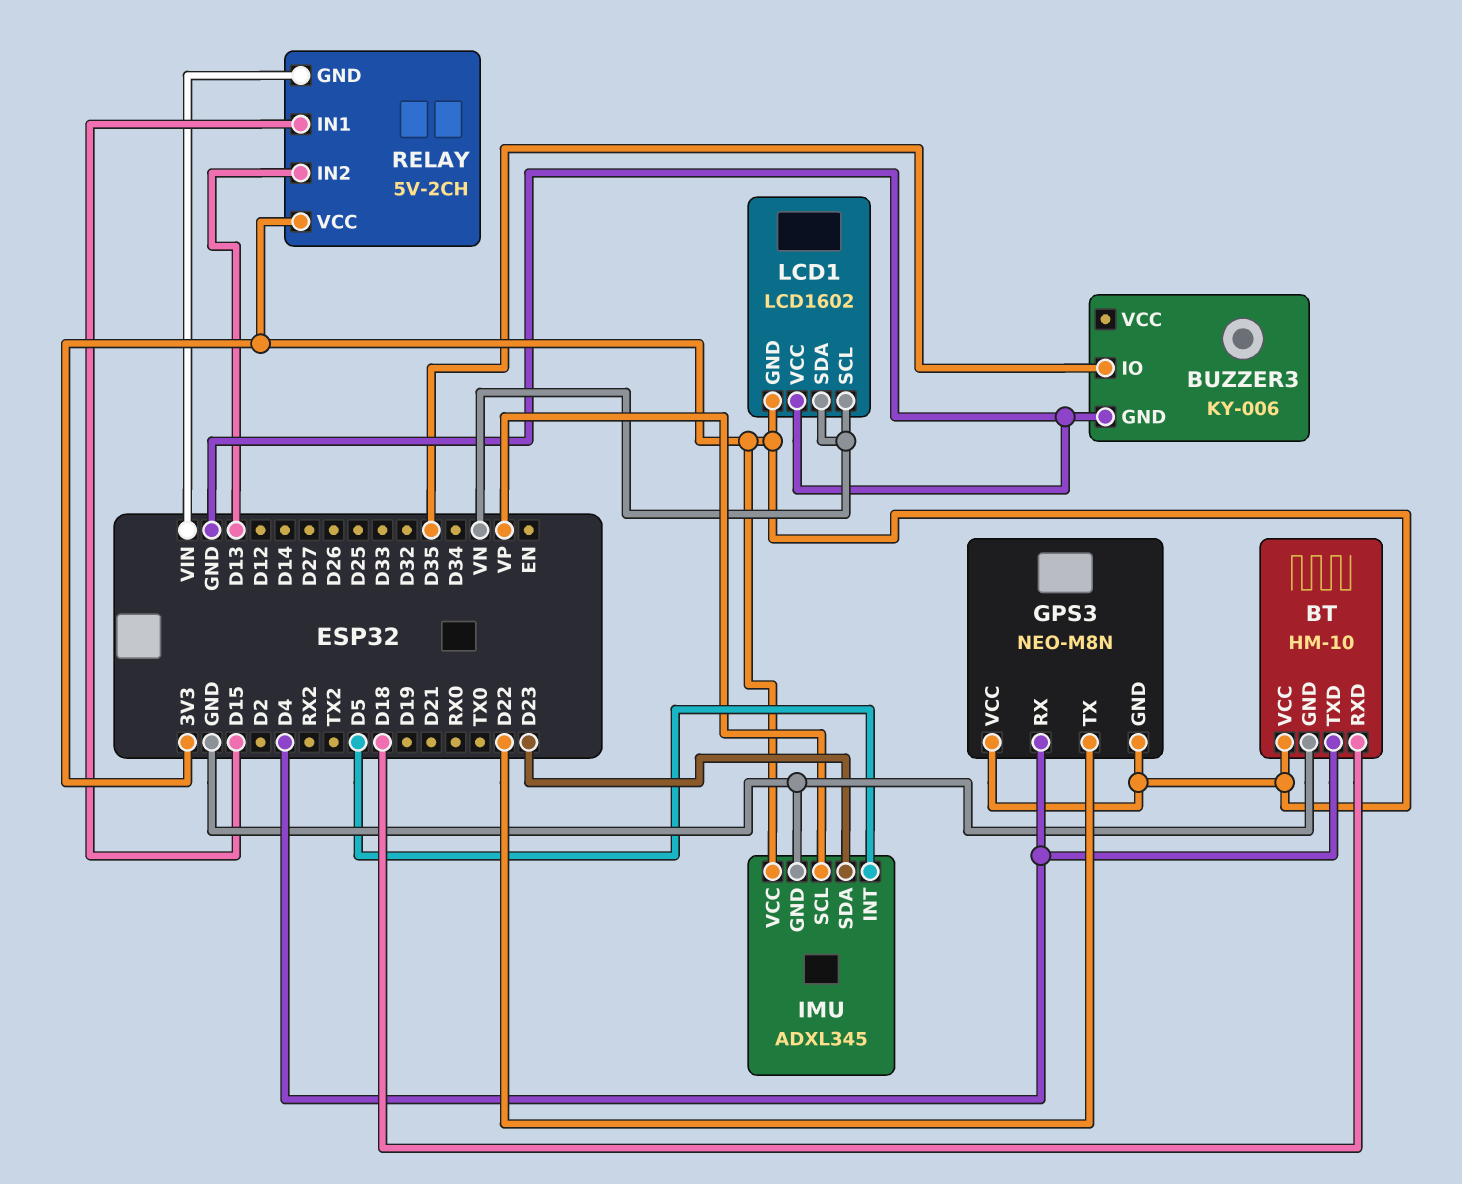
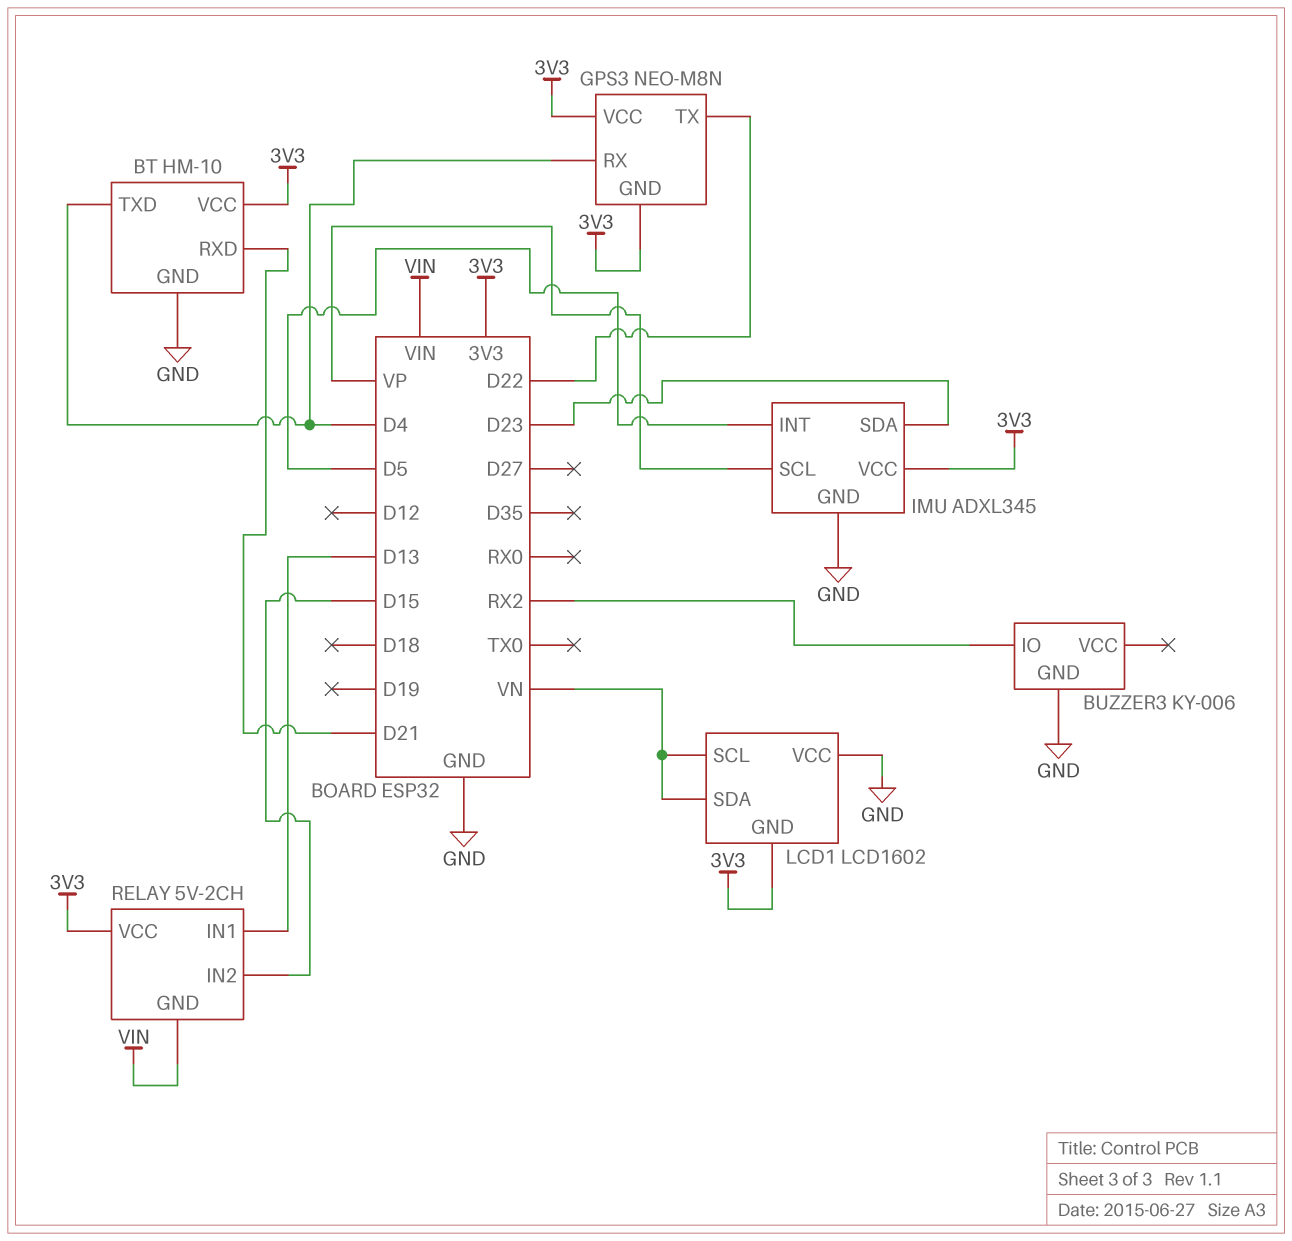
BT pin RXD: D18 -> D21
BUZZER3 pin IO: D35 -> RX2
RELAY pin IN1: D15 -> D13
RELAY pin IN2: D13 -> D15

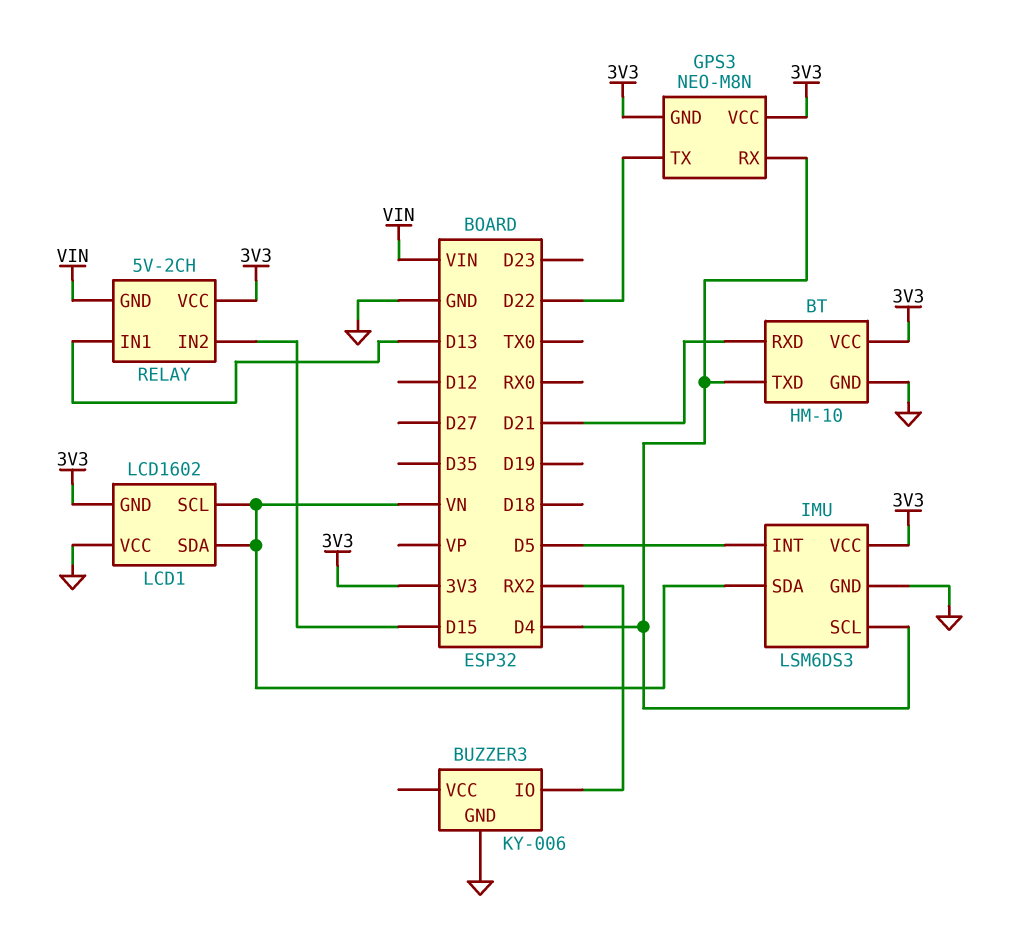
IMU: ADXL345 -> LSM6DS3
IMU pin SCL: VP -> D4
IMU pin SDA: D23 -> VN

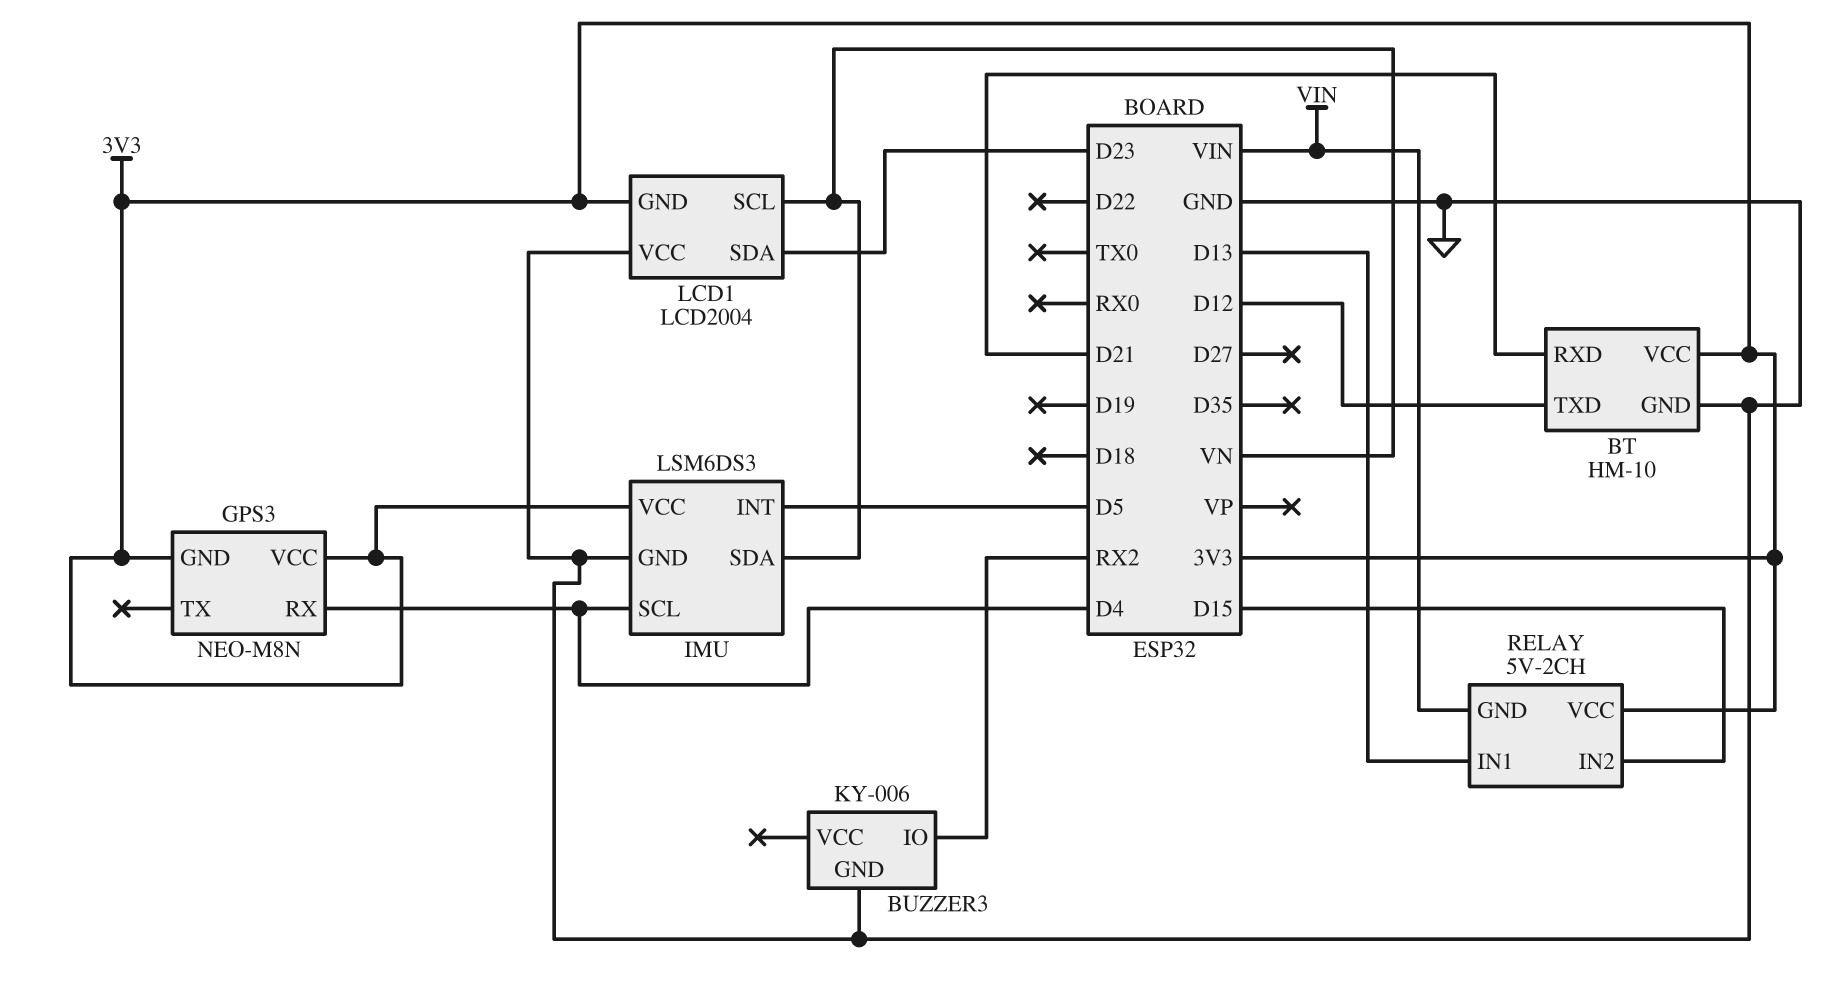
BT pin TXD: D4 -> D12
GPS3 pin TX: D22 -> none
LCD1: LCD1602 -> LCD2004
LCD1 pin SDA: VN -> D23

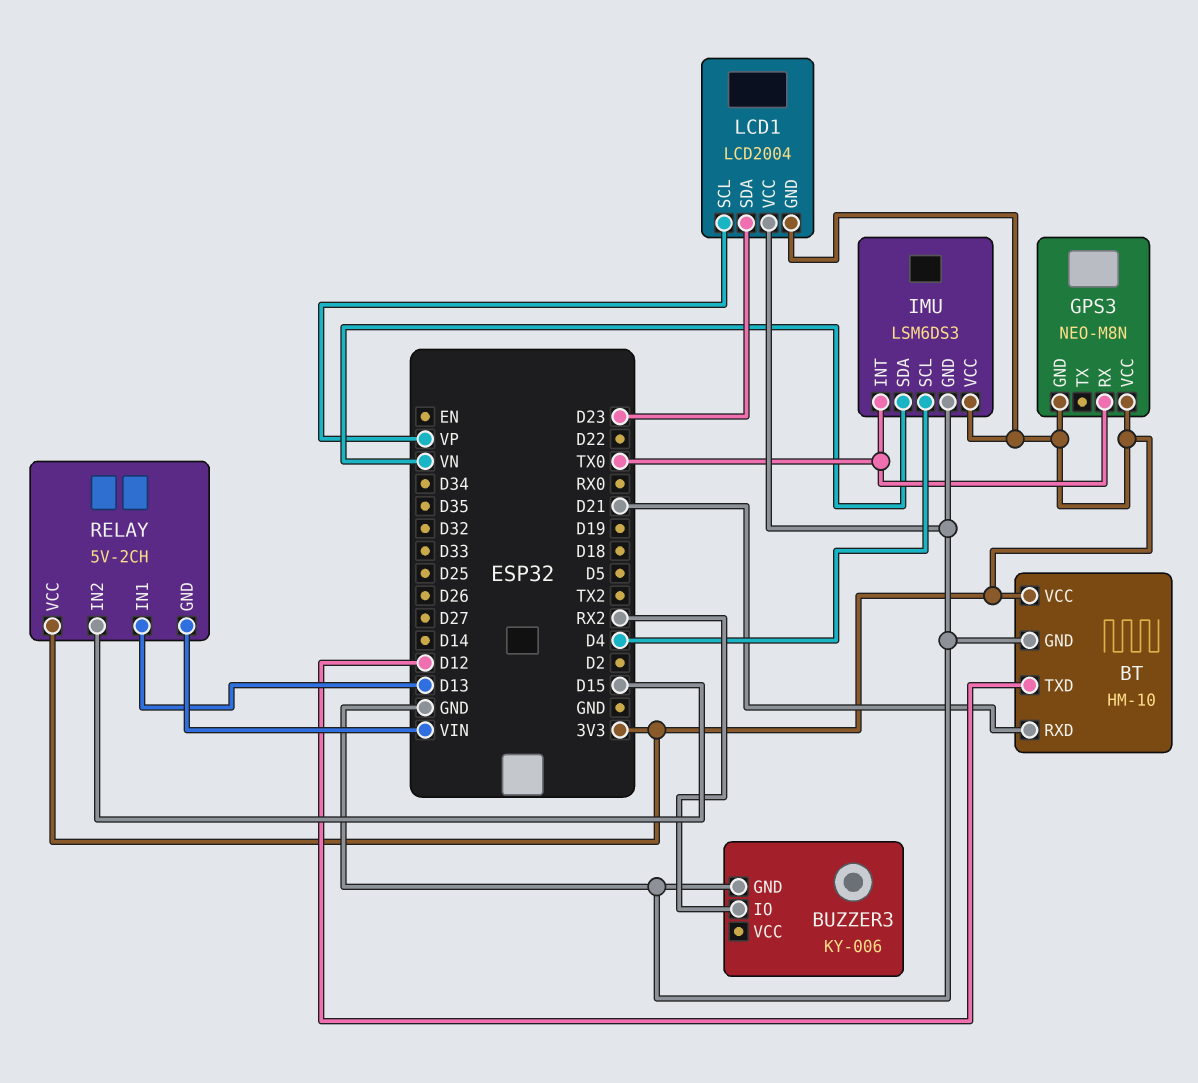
GPS3 pin RX: D4 -> TX0
IMU pin INT: D5 -> TX0
LCD1 pin SCL: VN -> VP

